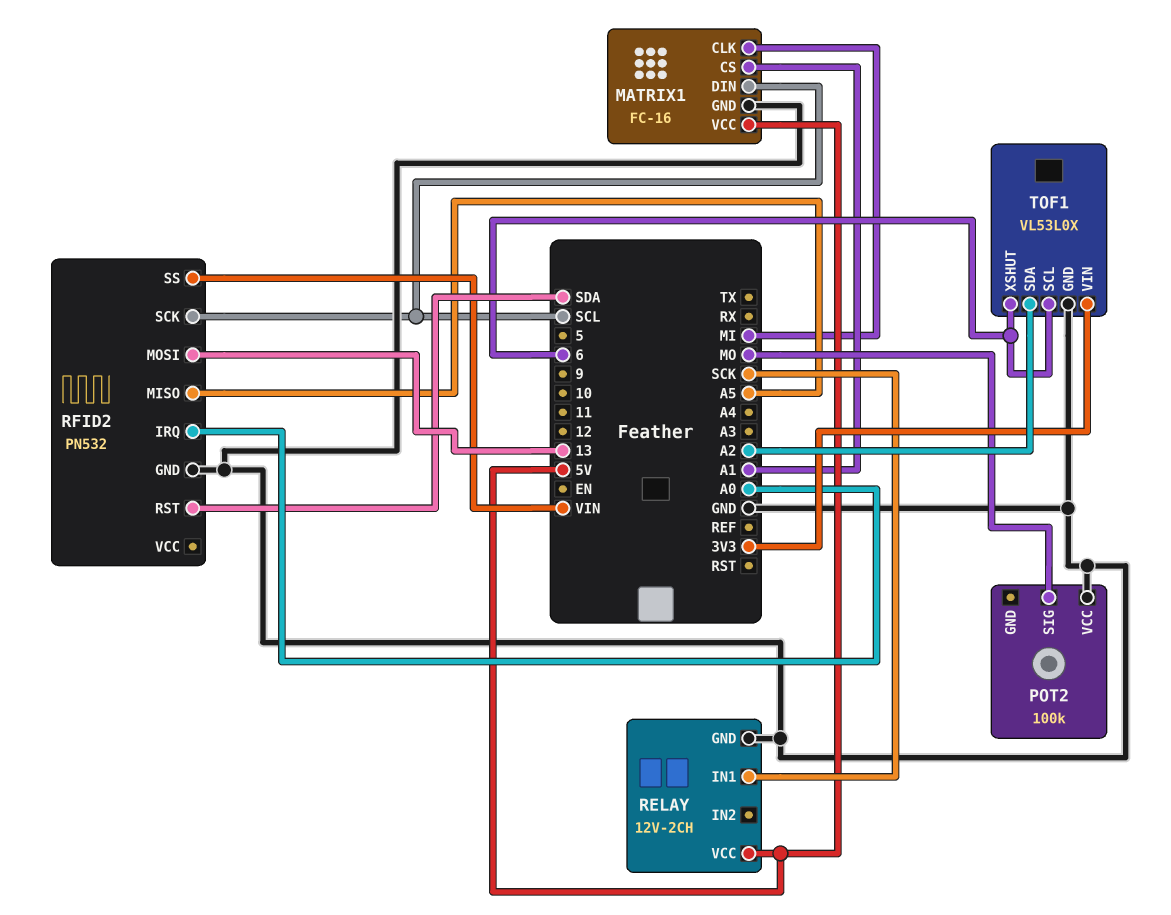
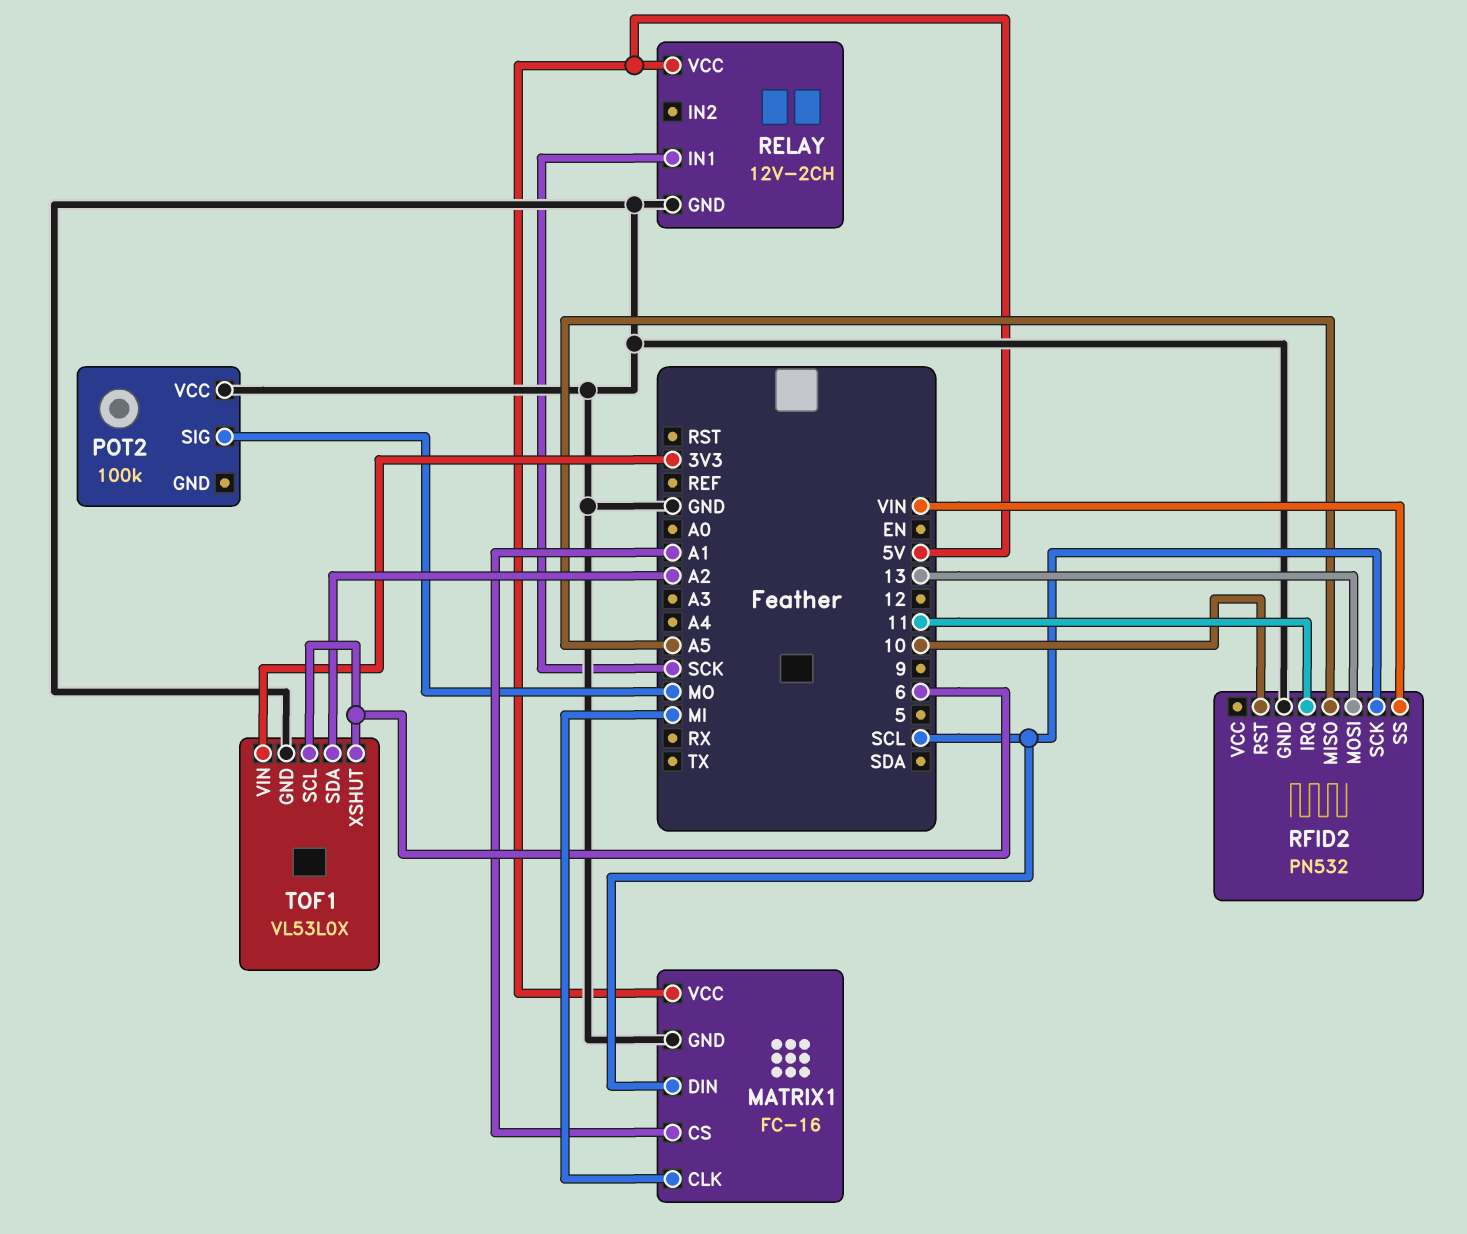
RFID2 pin IRQ: A0 -> 11
RFID2 pin RST: SDA -> 10

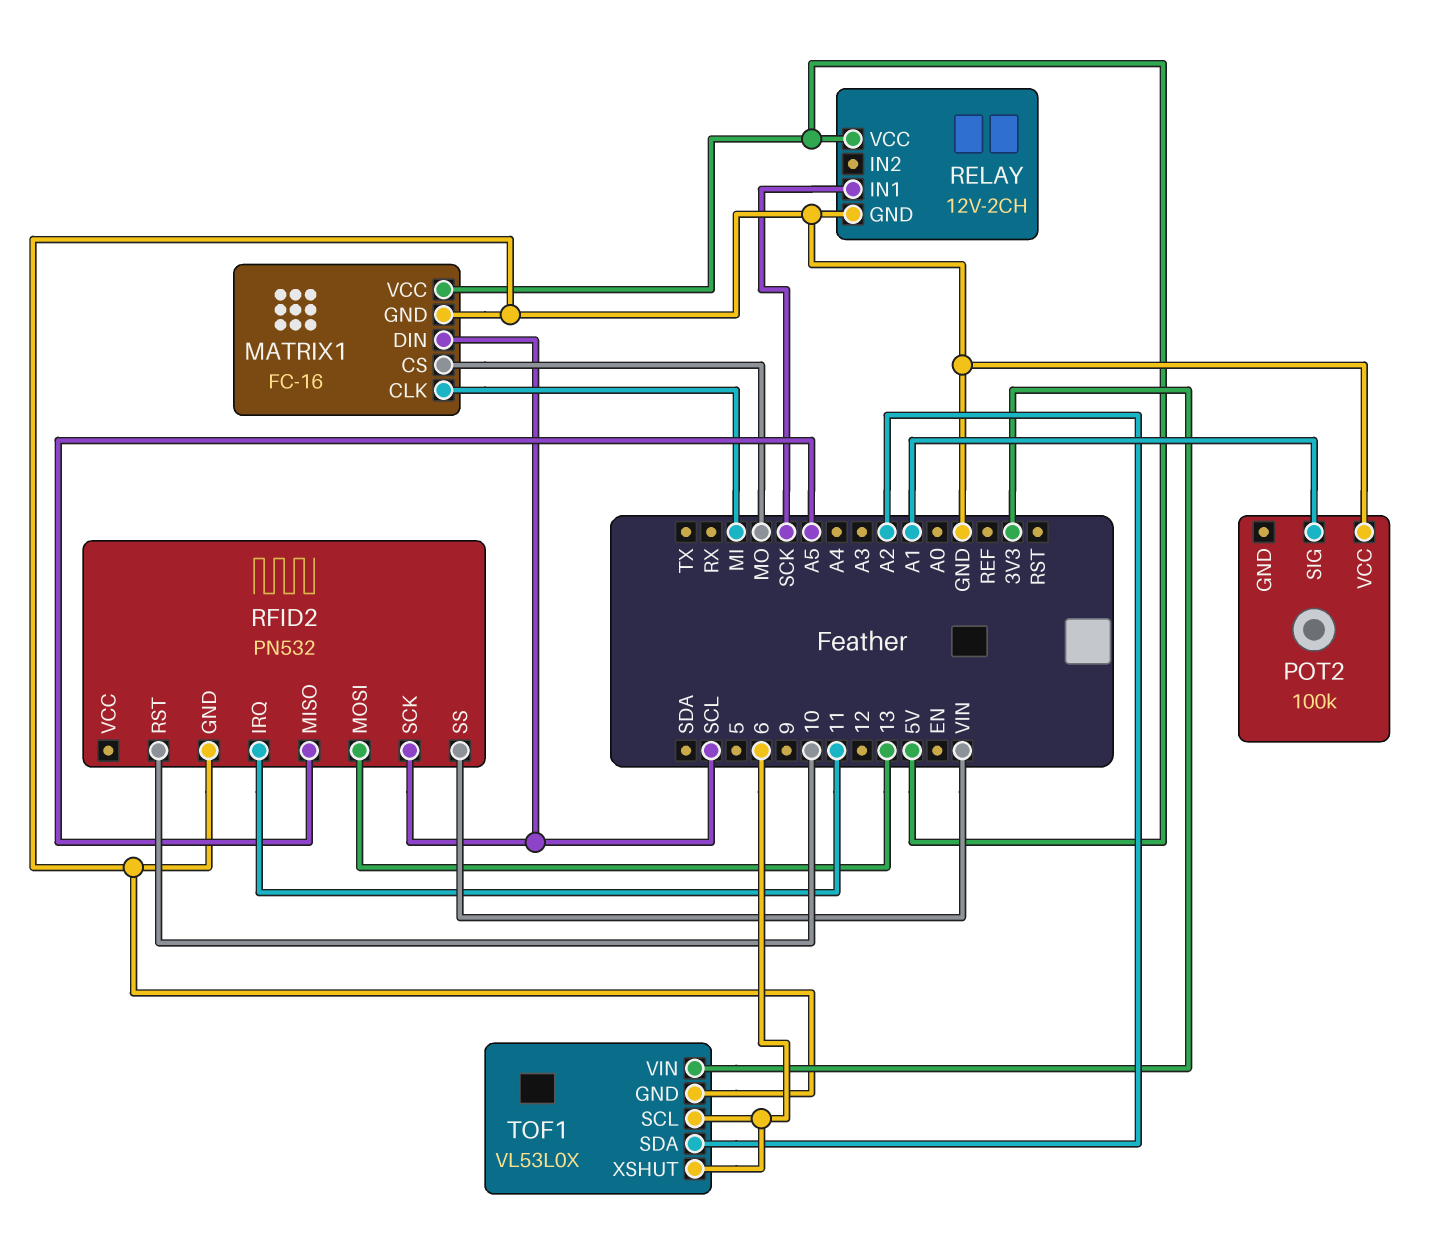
MATRIX1 pin CS: A1 -> MO
POT2 pin SIG: MO -> A1

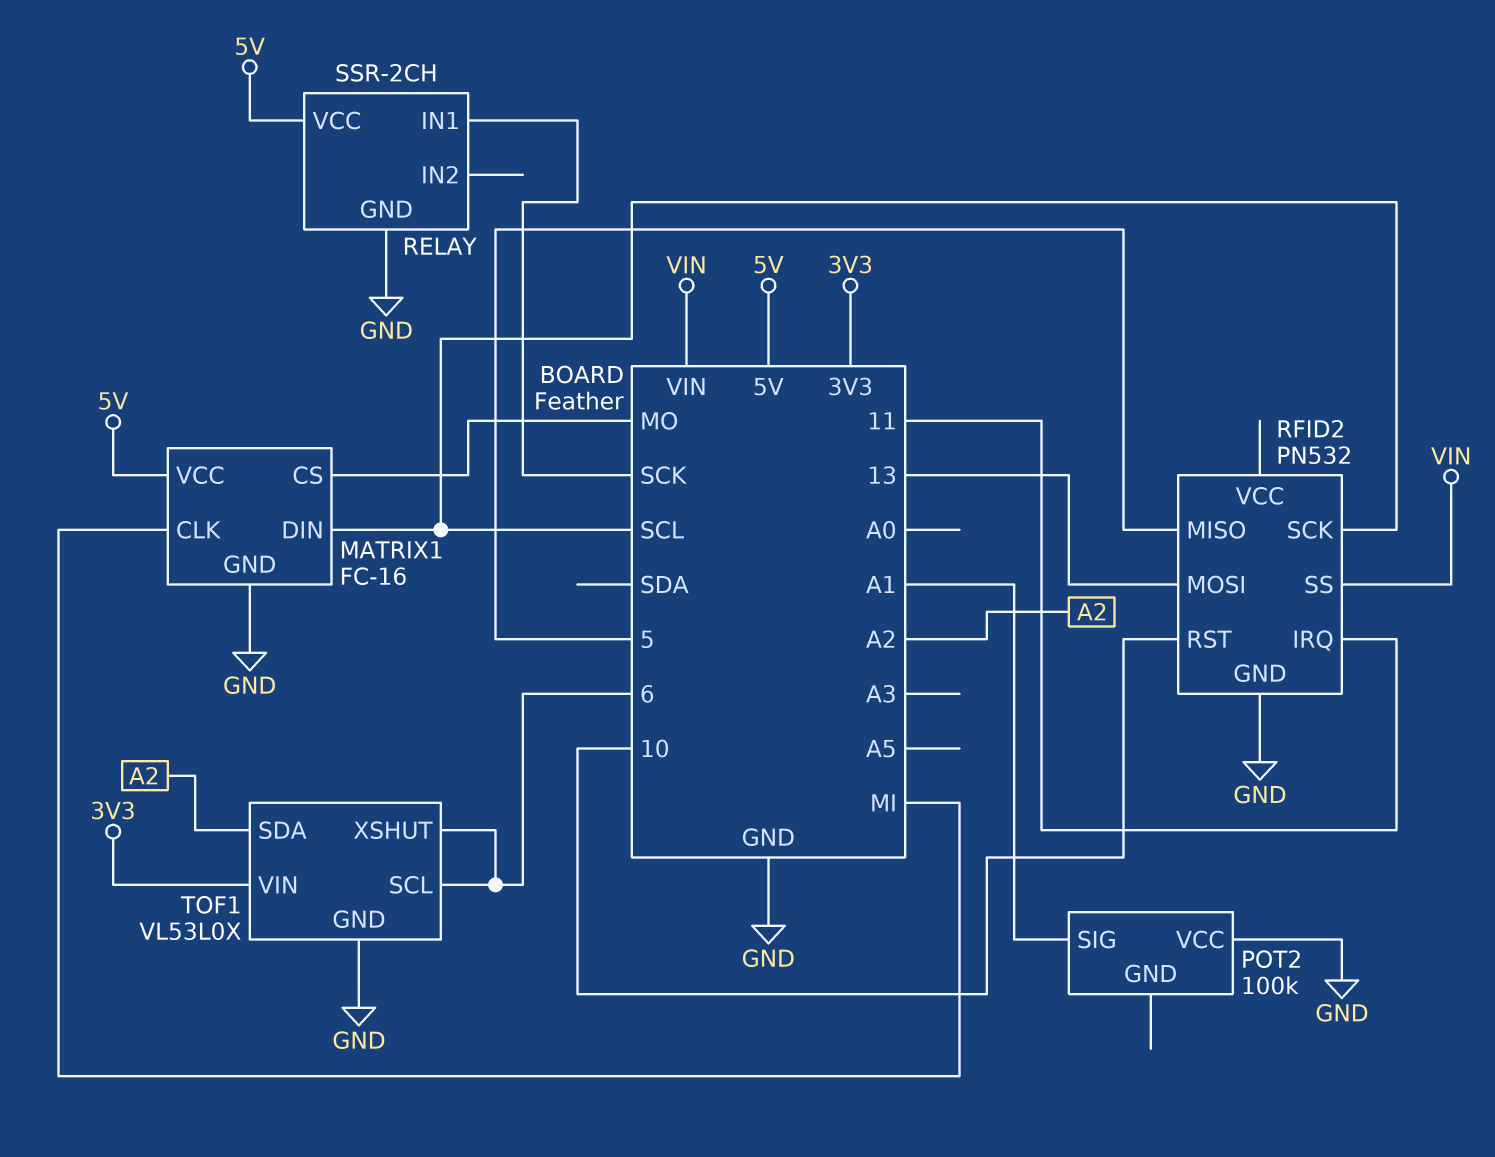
RELAY: 12V-2CH -> SSR-2CH
RFID2 pin MISO: A5 -> 5

